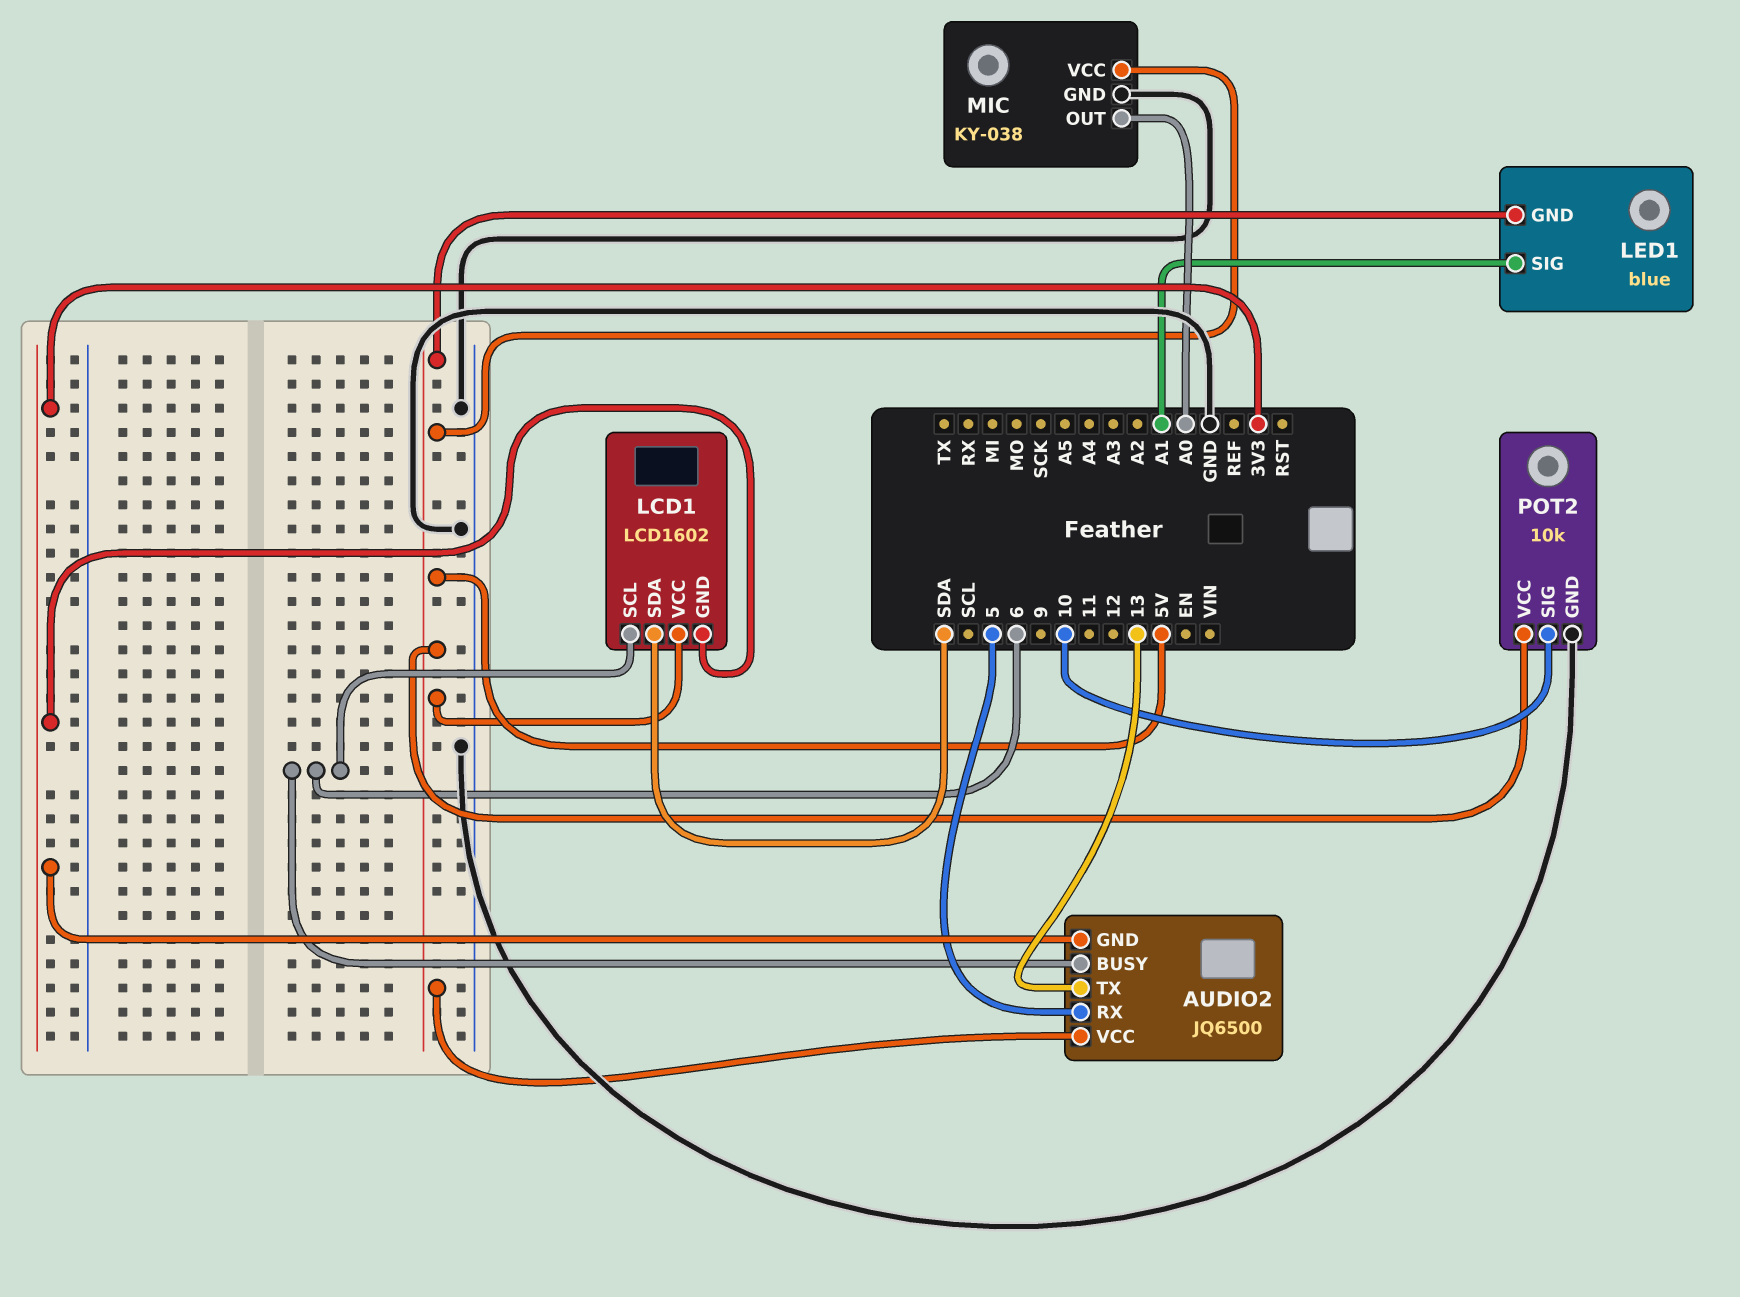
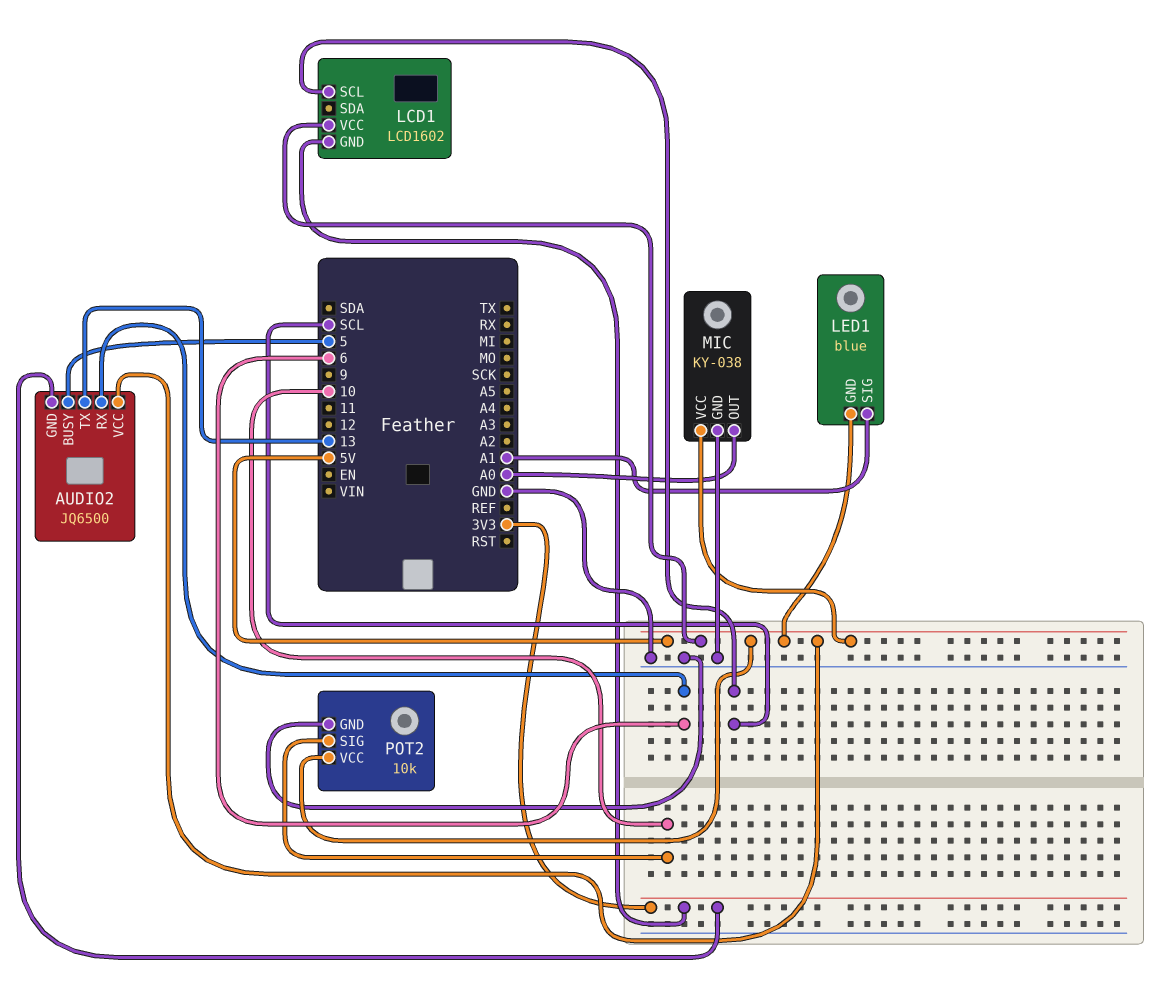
AUDIO2 pin BUSY: 6 -> 5
AUDIO2 pin RX: 5 -> 6
LCD1 pin SCL: 6 -> SCL
LCD1 pin SDA: SDA -> none

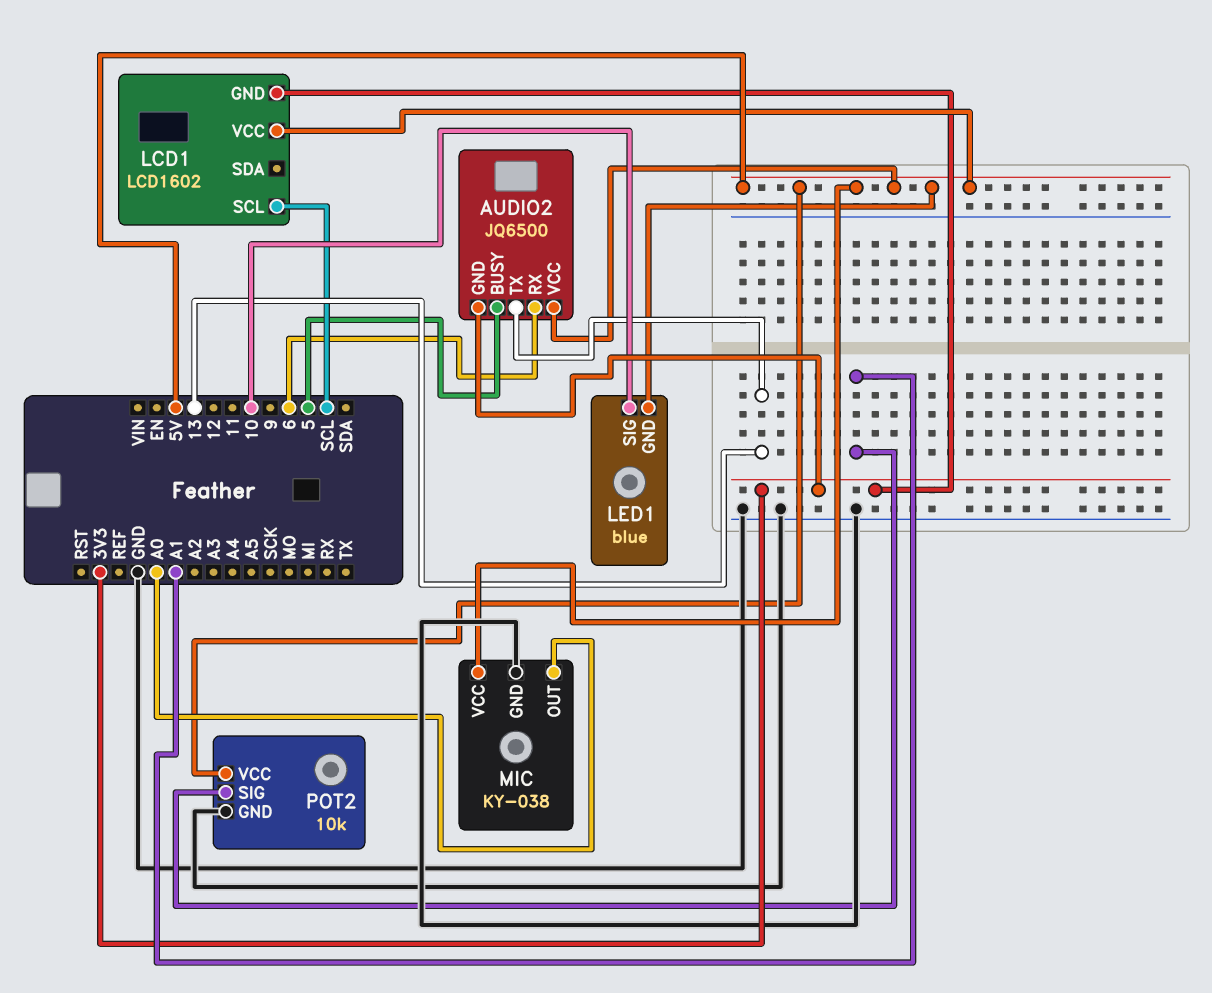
LED1 pin SIG: A1 -> 10
POT2 pin SIG: 10 -> A1

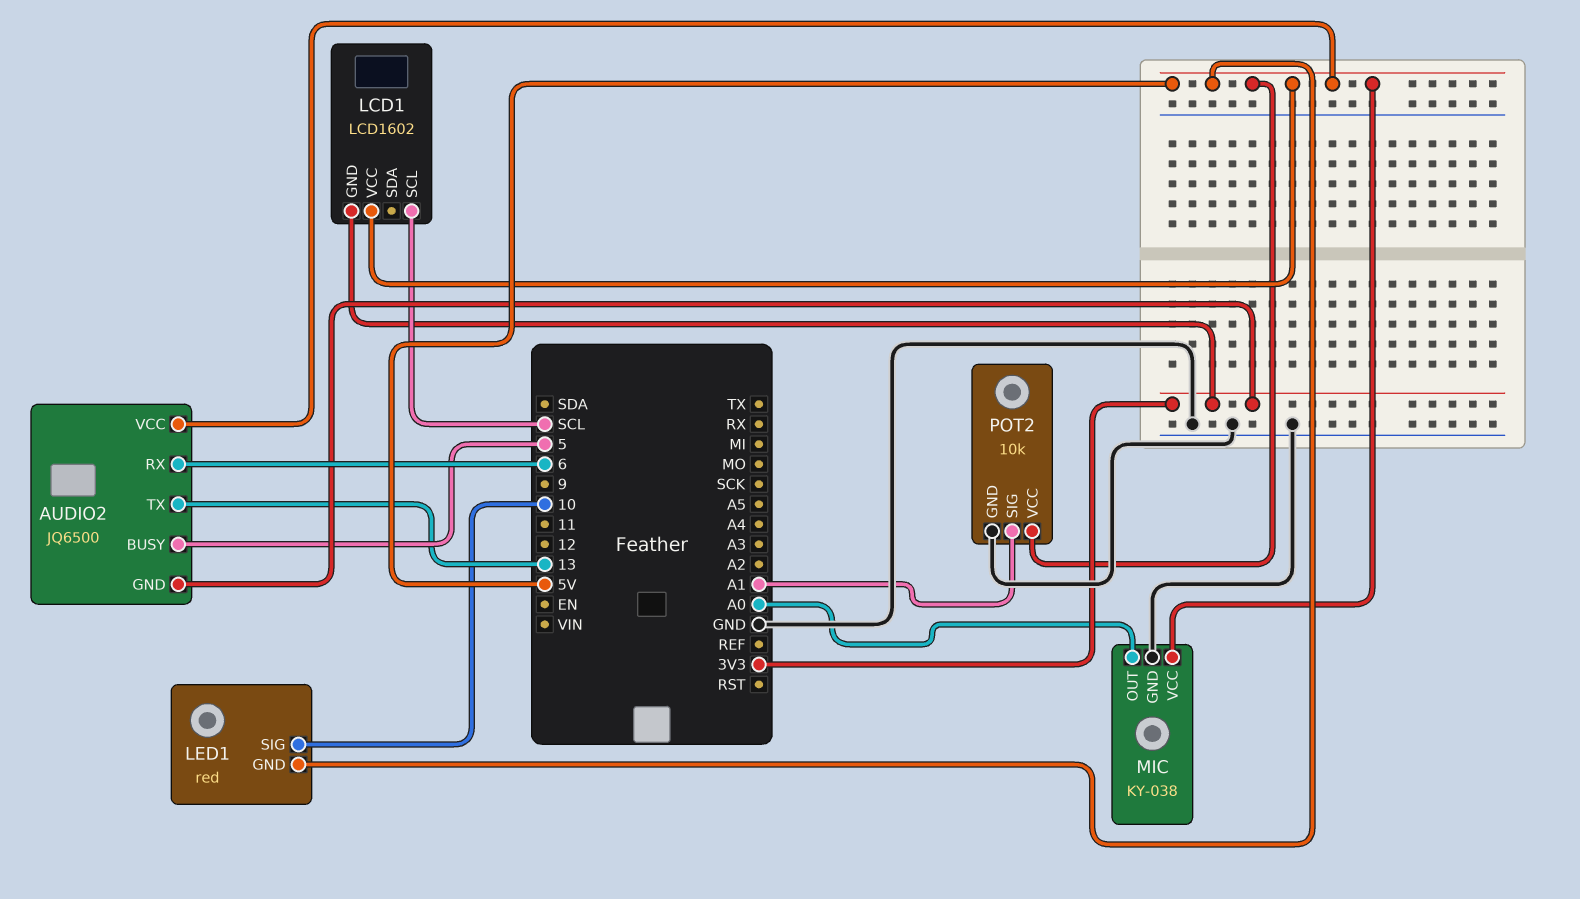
LED1: blue -> red

